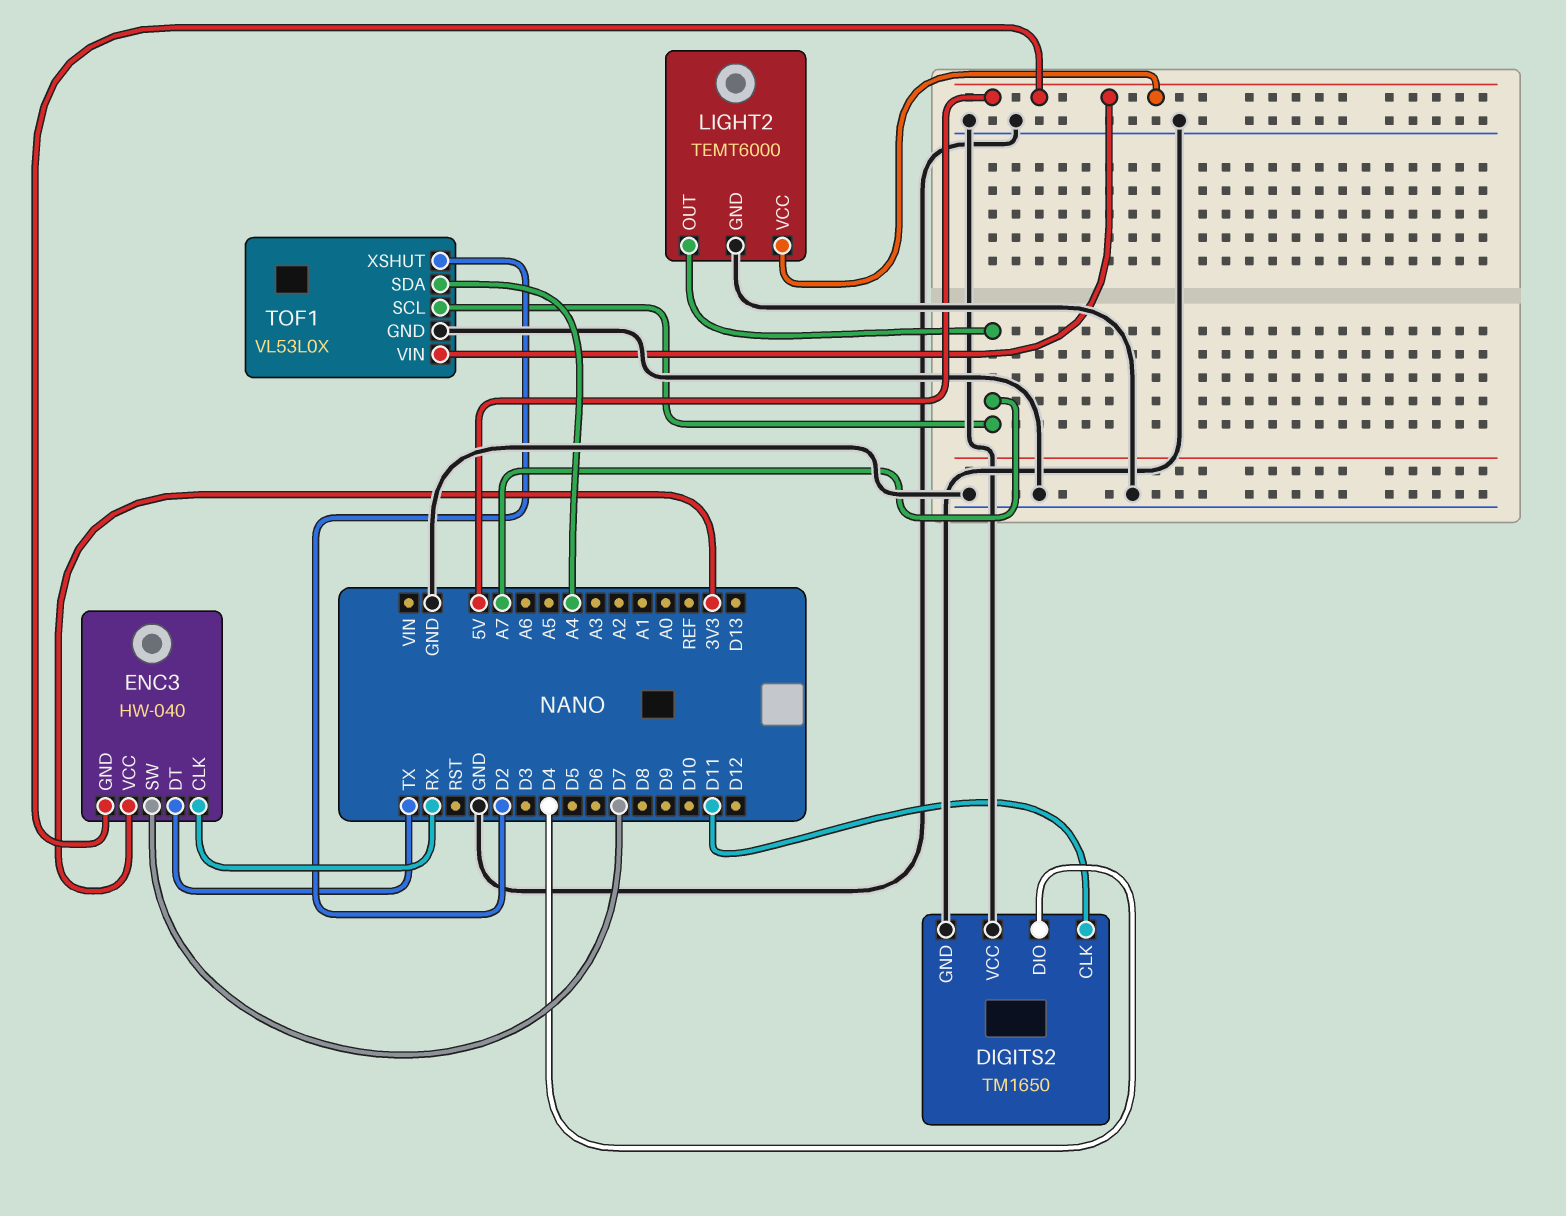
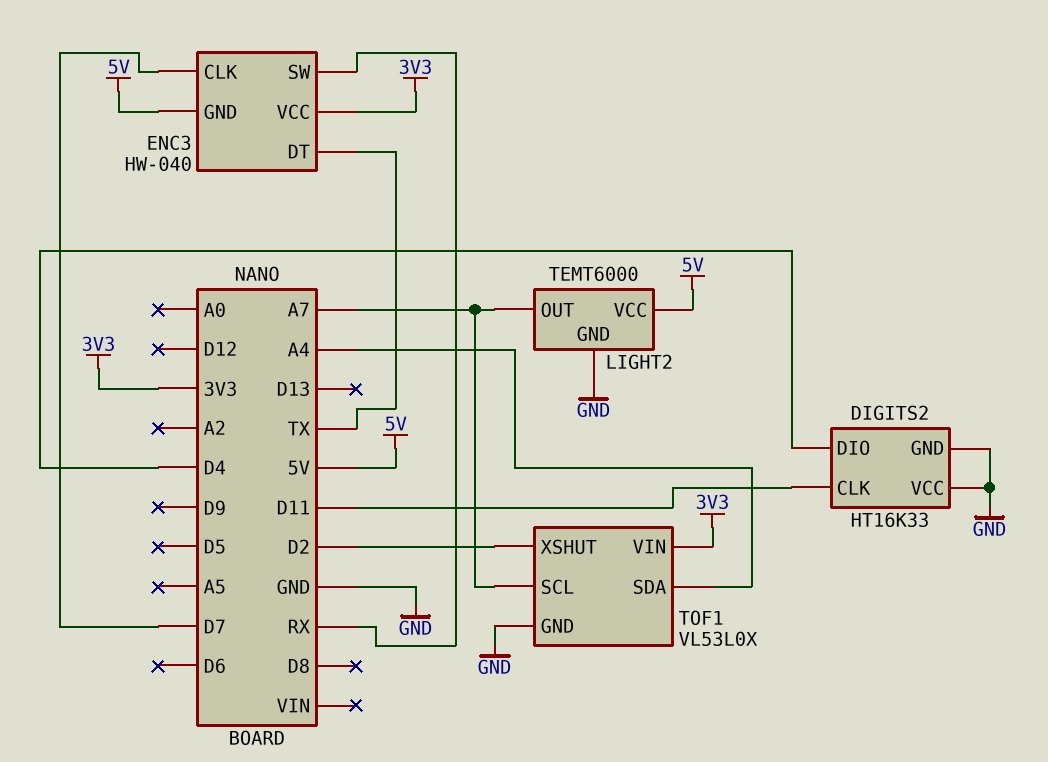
DIGITS2: TM1650 -> HT16K33
ENC3 pin CLK: RX -> D7
ENC3 pin SW: D7 -> RX
TOF1 pin VIN: 5V -> 3V3

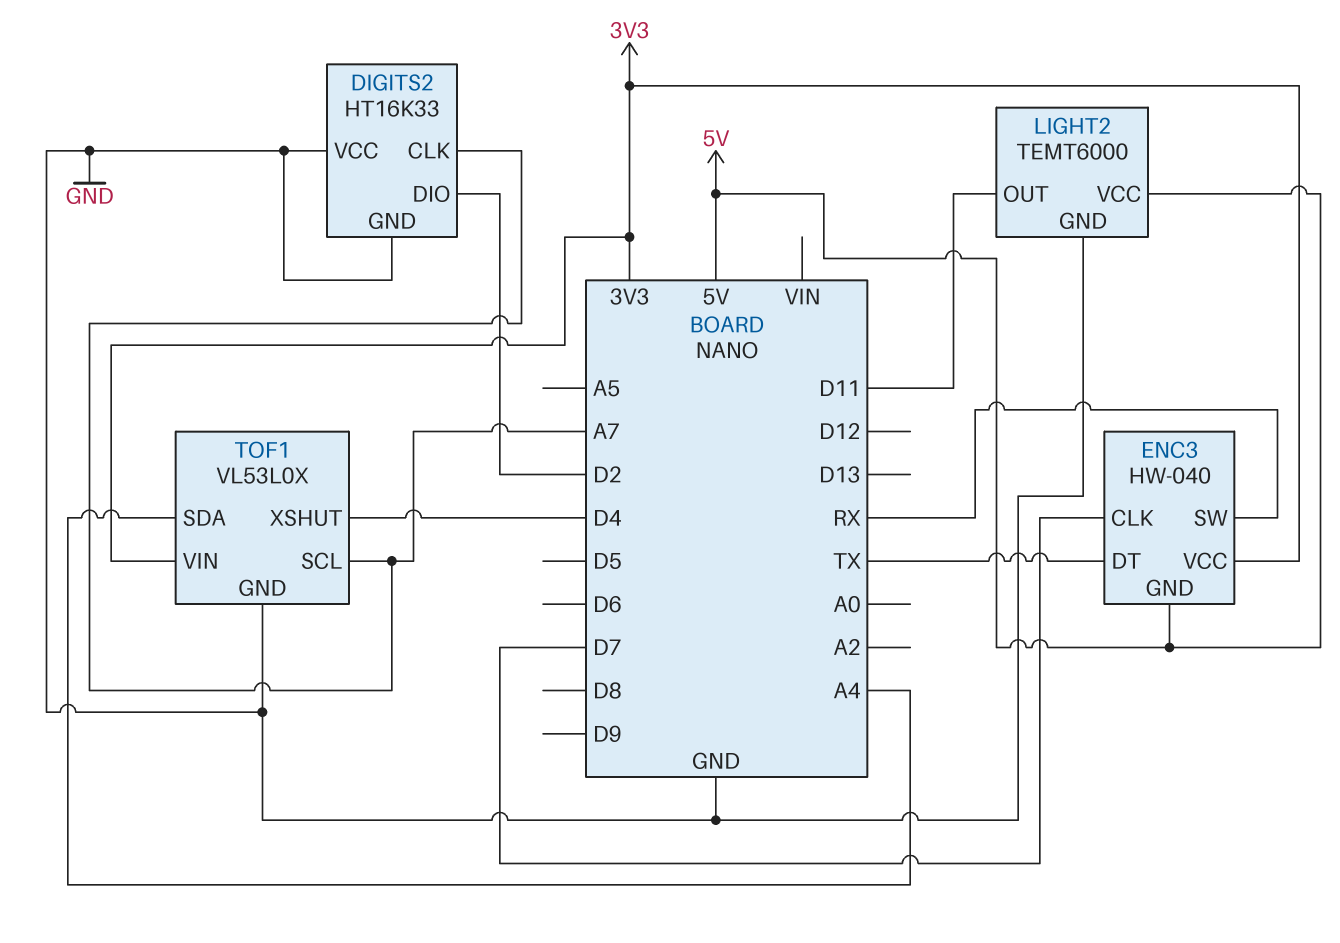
DIGITS2 pin CLK: D11 -> A7
DIGITS2 pin DIO: D4 -> D2
LIGHT2 pin OUT: A7 -> D11
TOF1 pin XSHUT: D2 -> D4

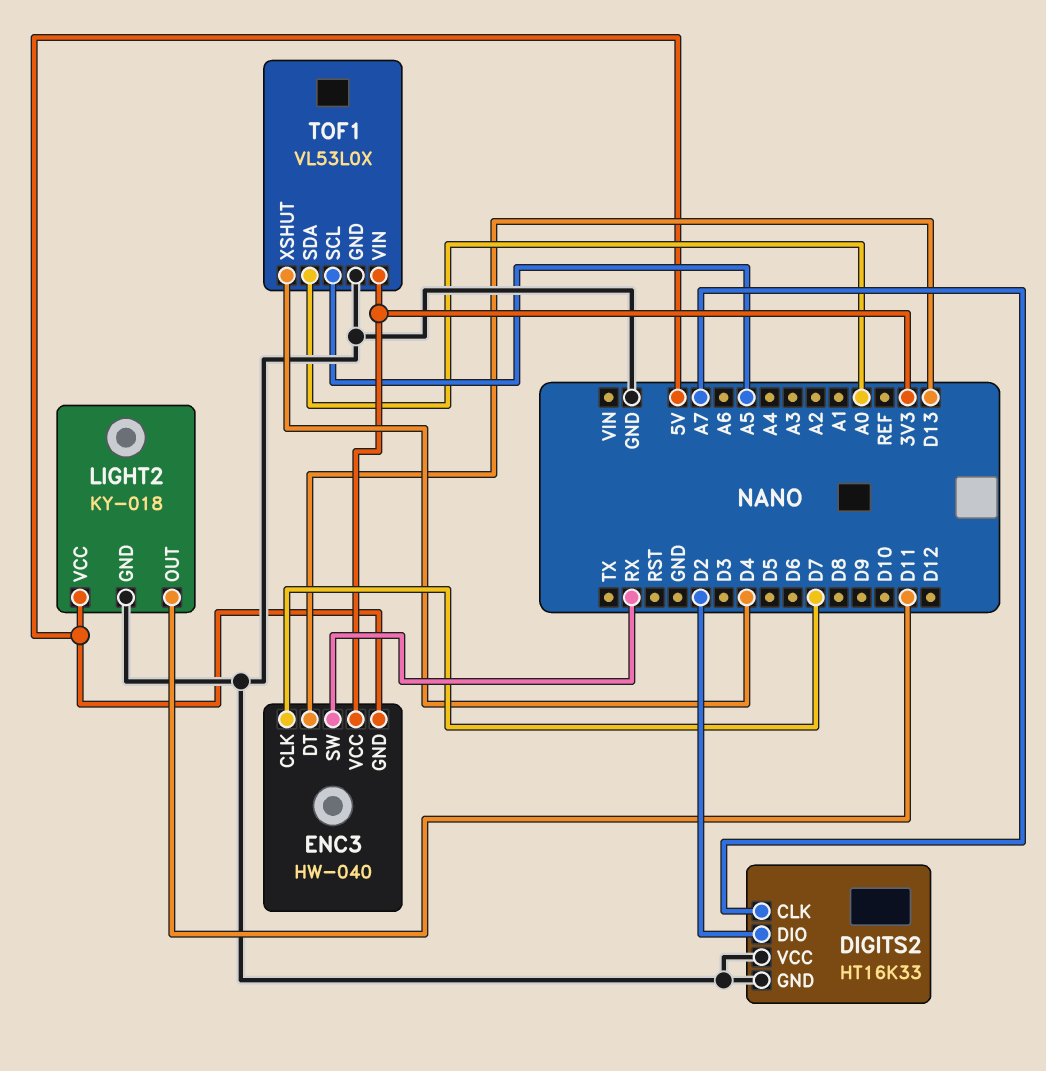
ENC3 pin DT: TX -> D13
LIGHT2: TEMT6000 -> KY-018
TOF1 pin SCL: A7 -> A5
TOF1 pin SDA: A4 -> A0

